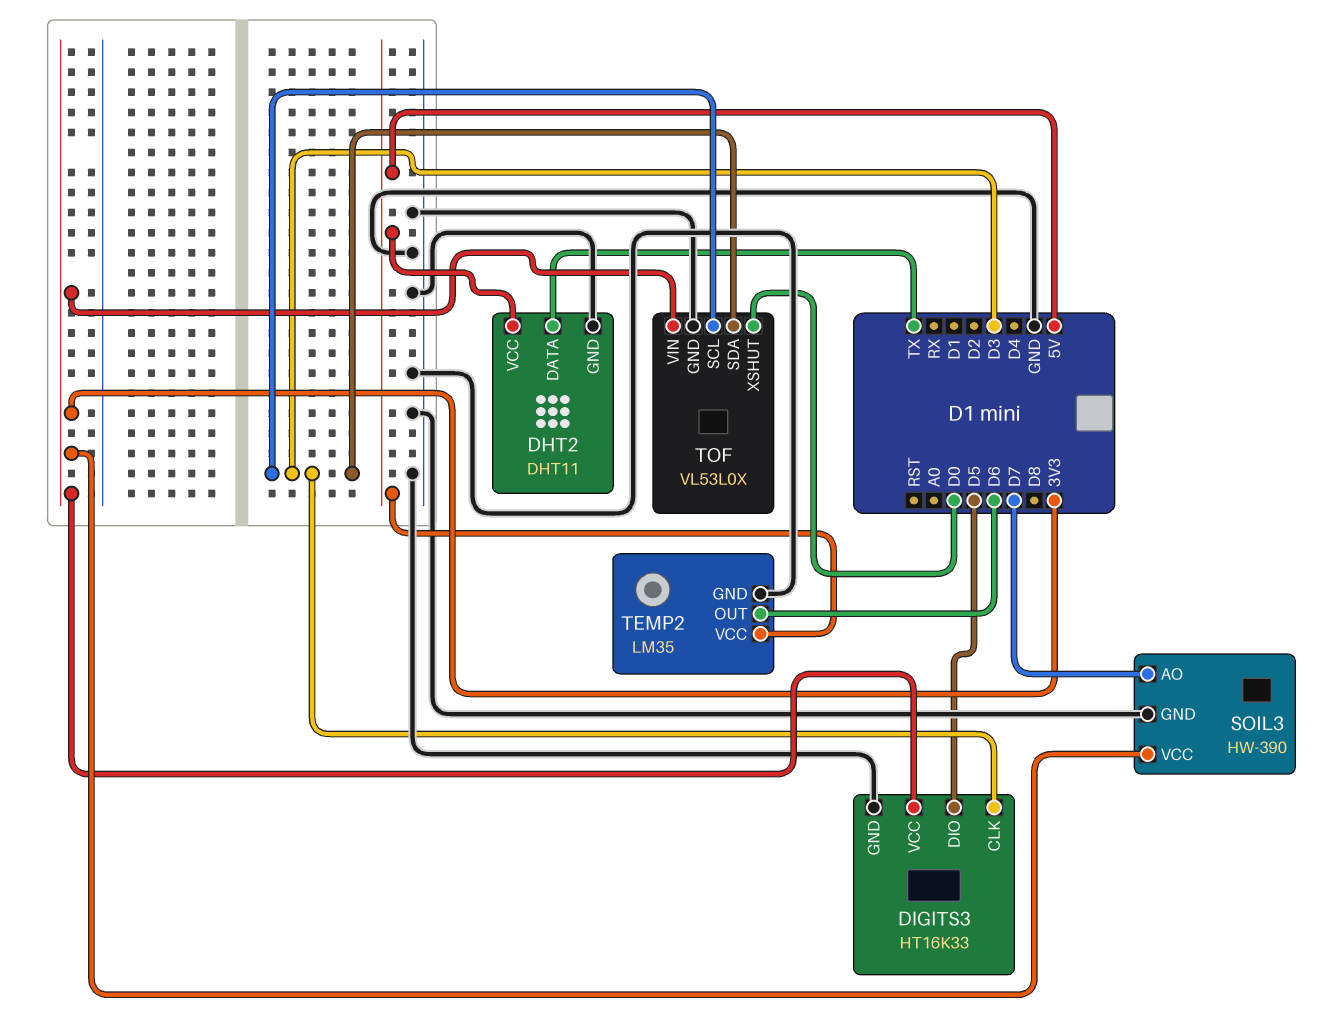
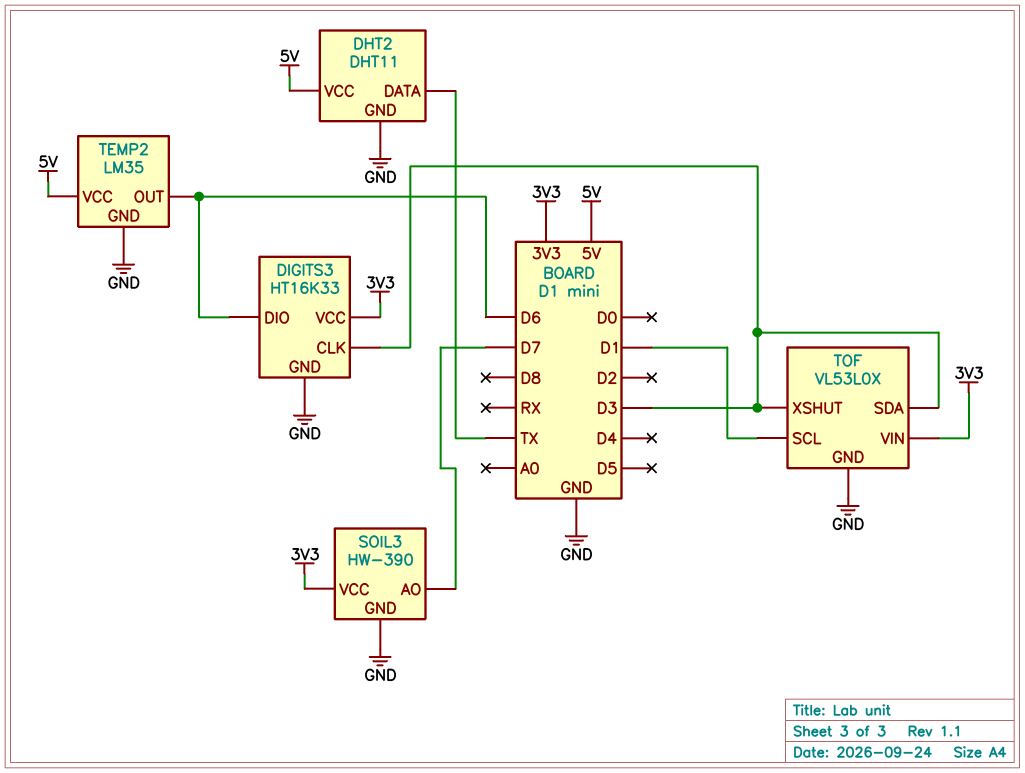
DIGITS3 pin DIO: D5 -> D6
TOF pin SCL: D3 -> D1
TOF pin XSHUT: D0 -> D3

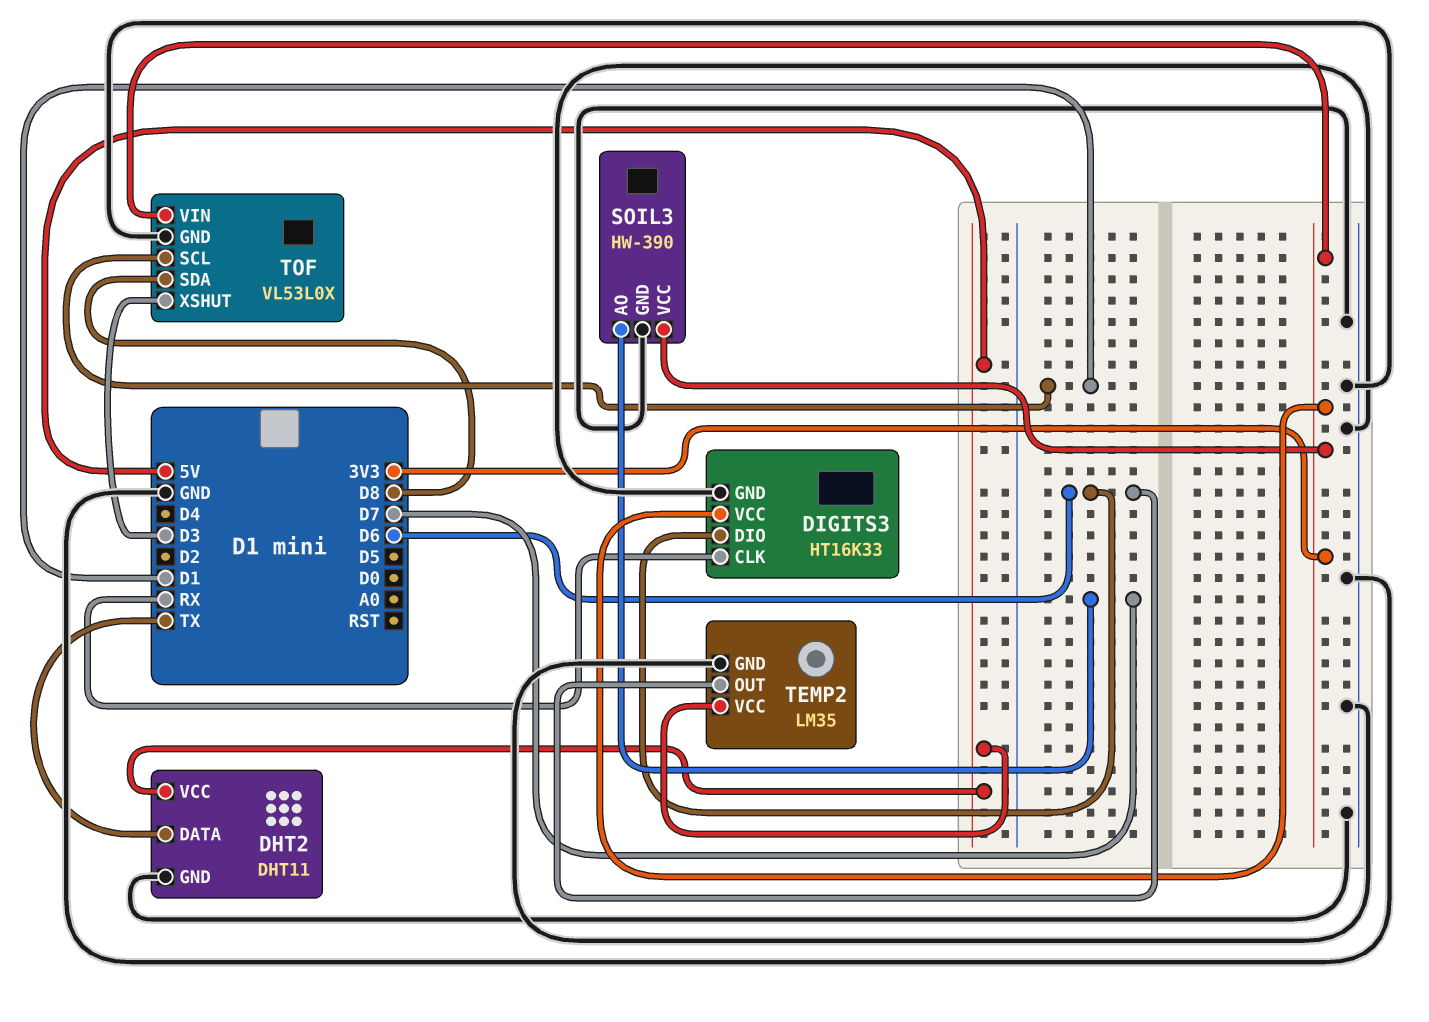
DIGITS3 pin CLK: D3 -> RX
TOF pin SDA: D3 -> D8

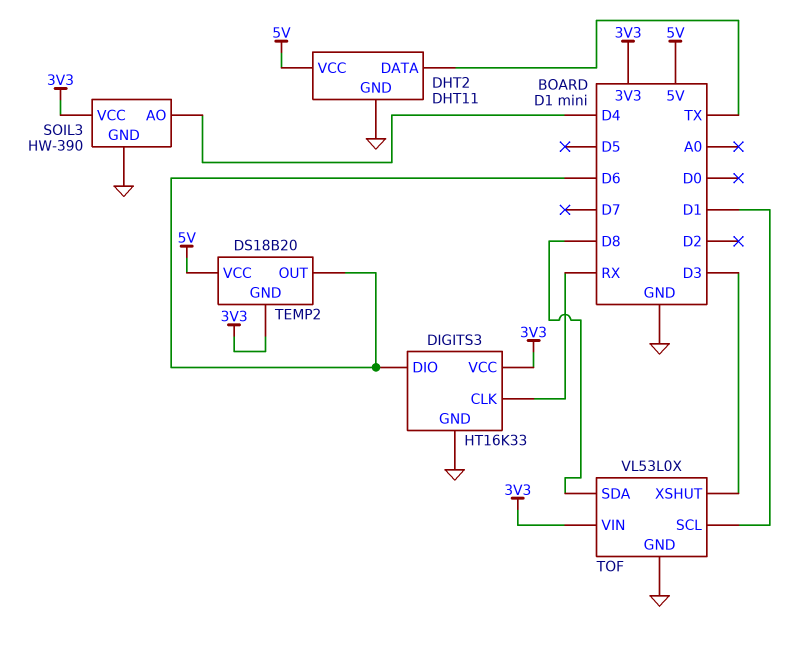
SOIL3 pin AO: D7 -> D4
TEMP2: LM35 -> DS18B20
TEMP2 pin GND: GND -> 3V3

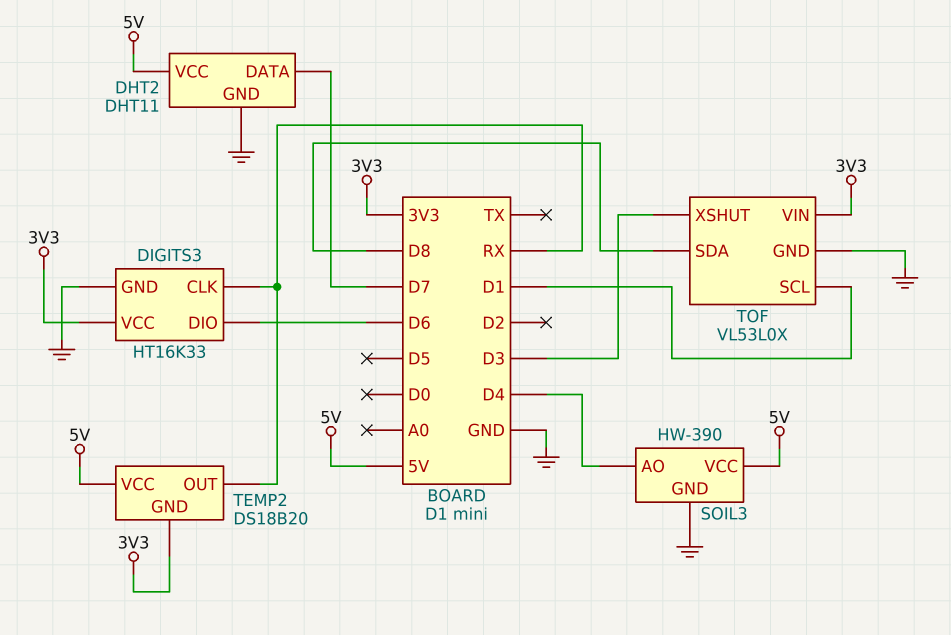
DHT2 pin DATA: TX -> D7
SOIL3 pin VCC: 3V3 -> 5V
TEMP2 pin OUT: D6 -> RX

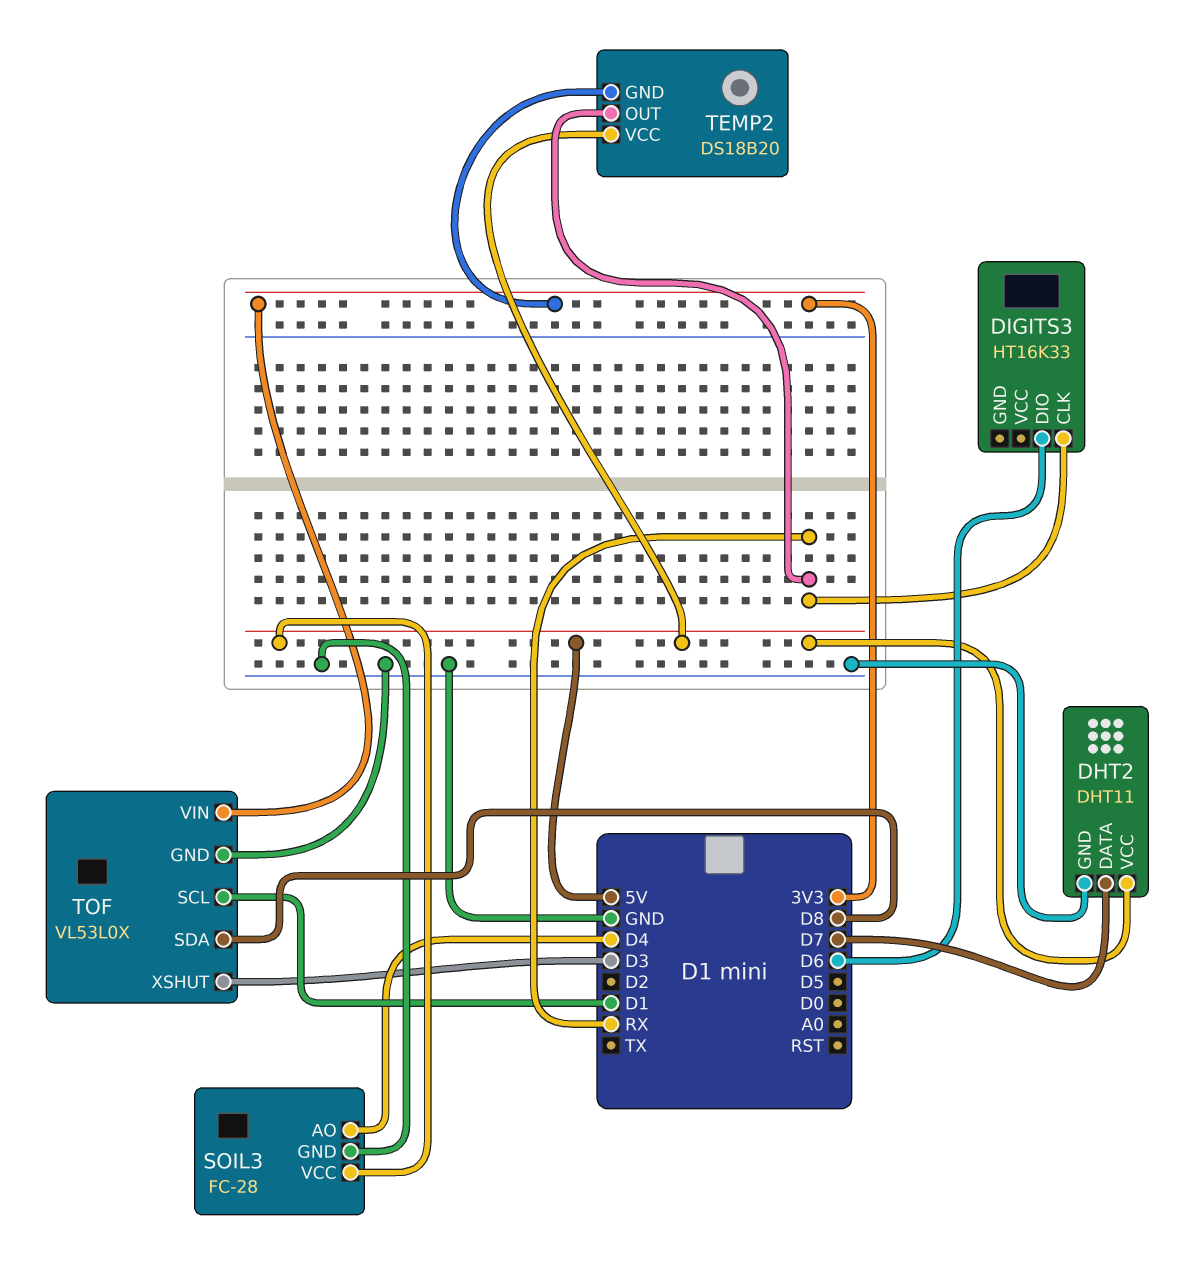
DIGITS3 pin GND: GND -> none
DIGITS3 pin VCC: 3V3 -> none
SOIL3: HW-390 -> FC-28

